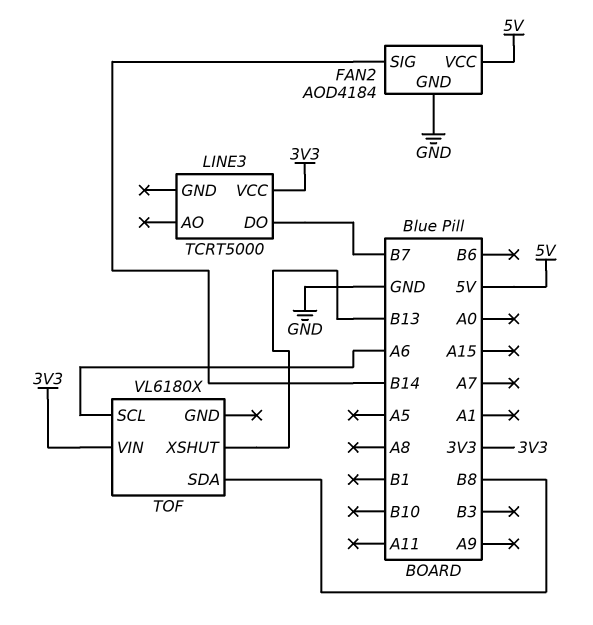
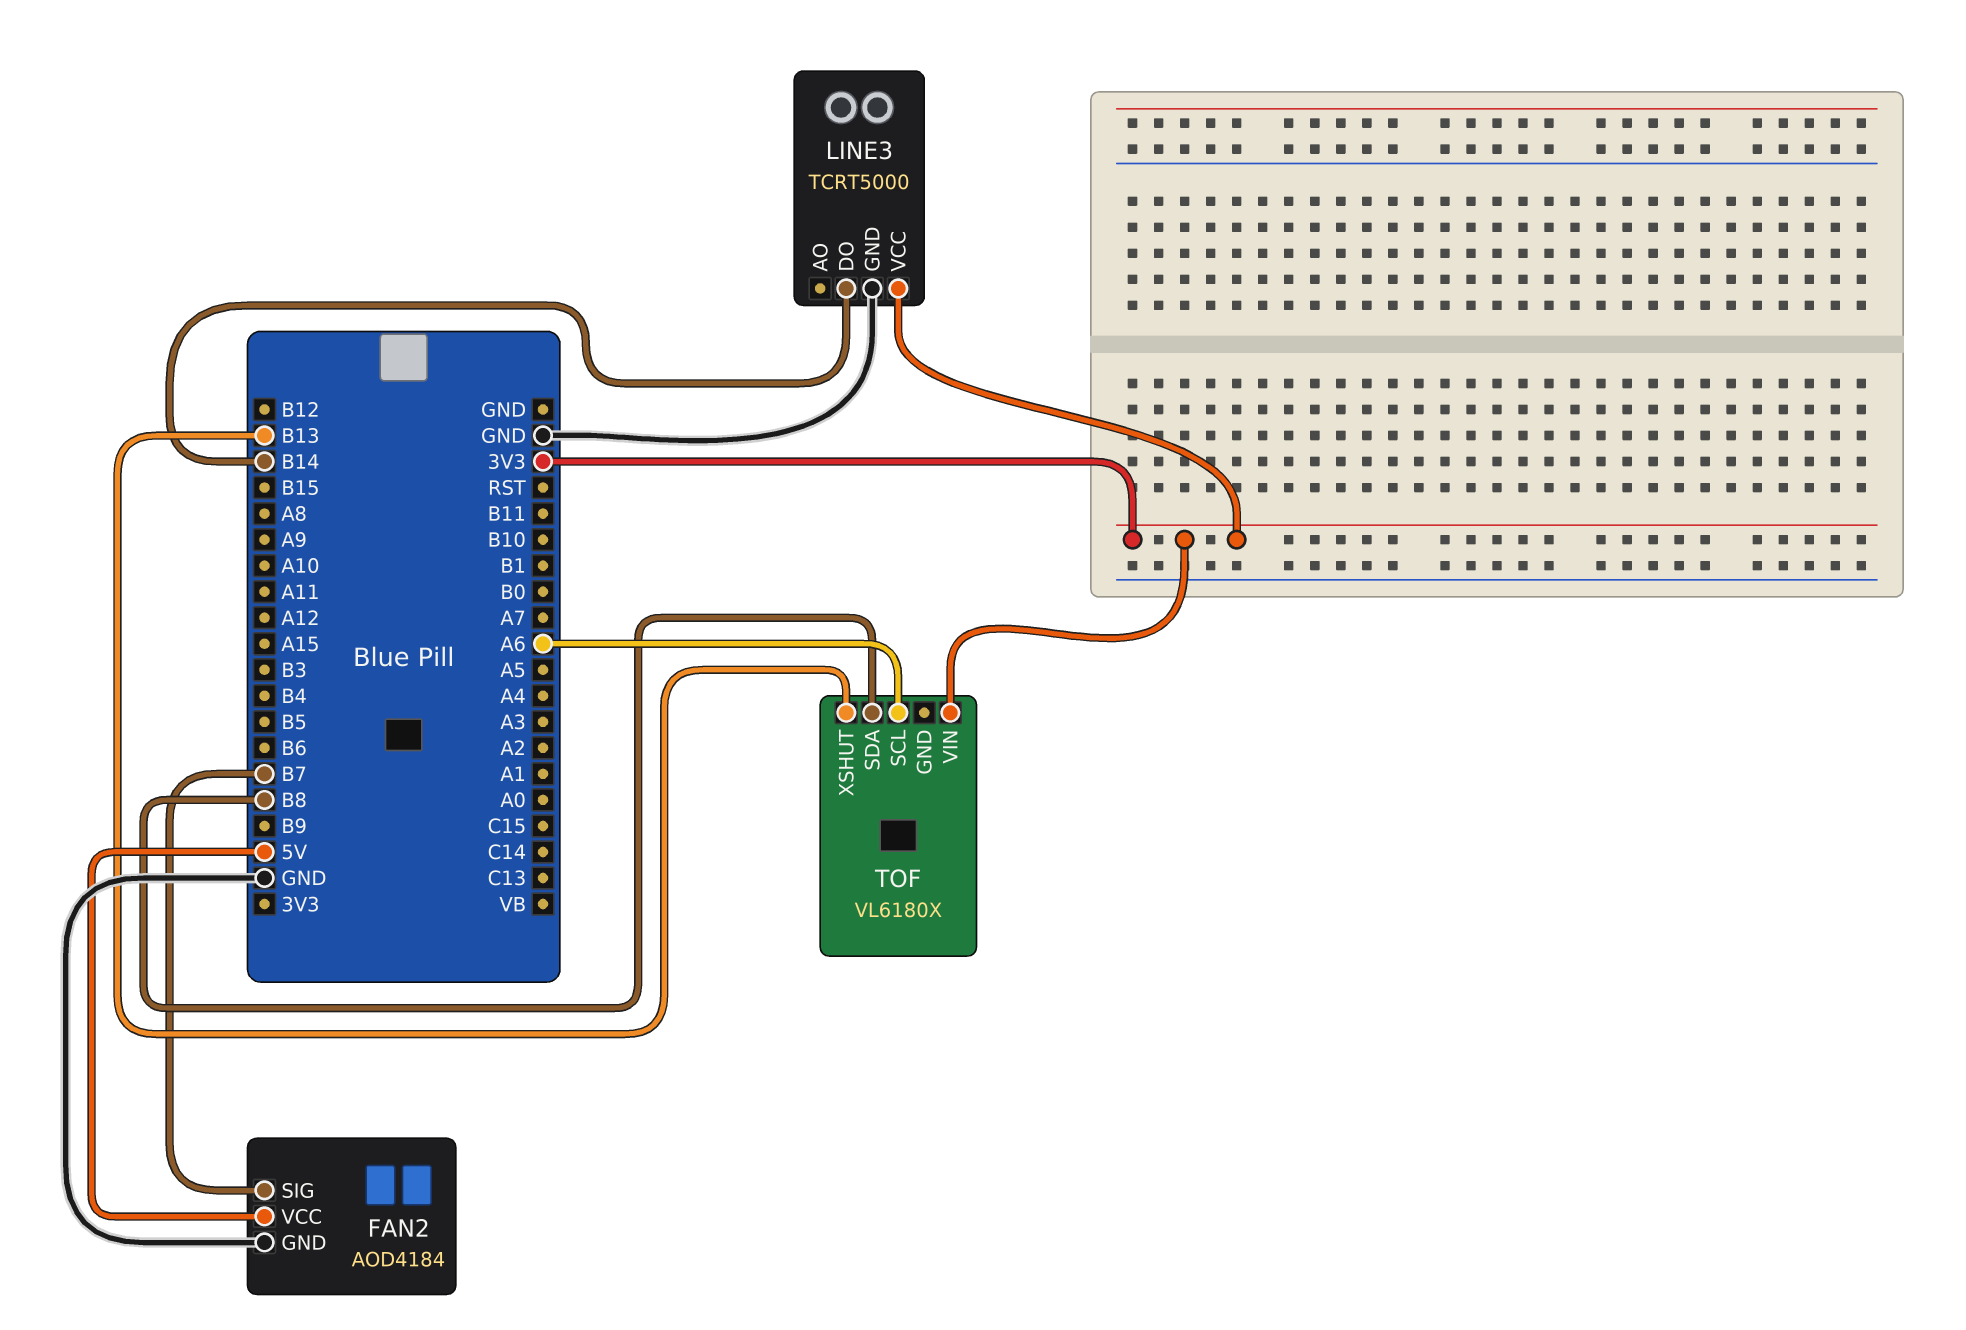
FAN2 pin SIG: B14 -> B7
LINE3 pin DO: B7 -> B14
LINE3 pin GND: none -> GND

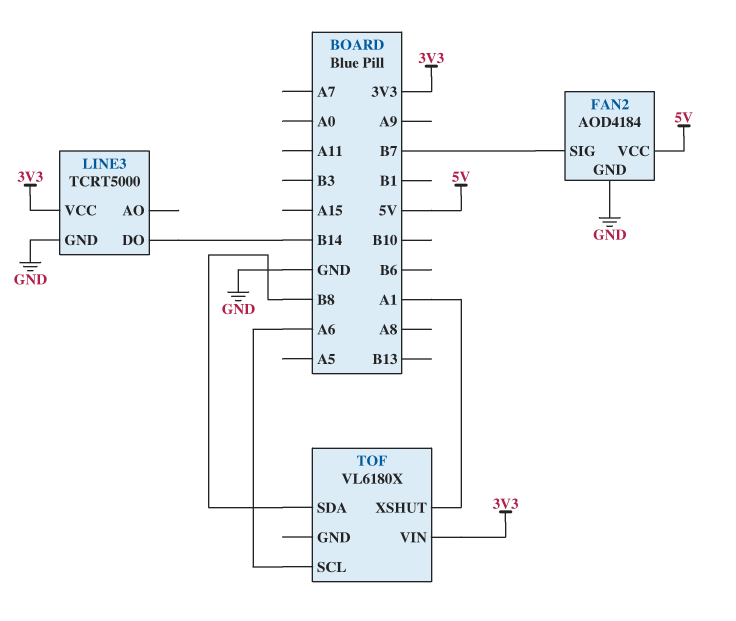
TOF pin XSHUT: B13 -> A1

